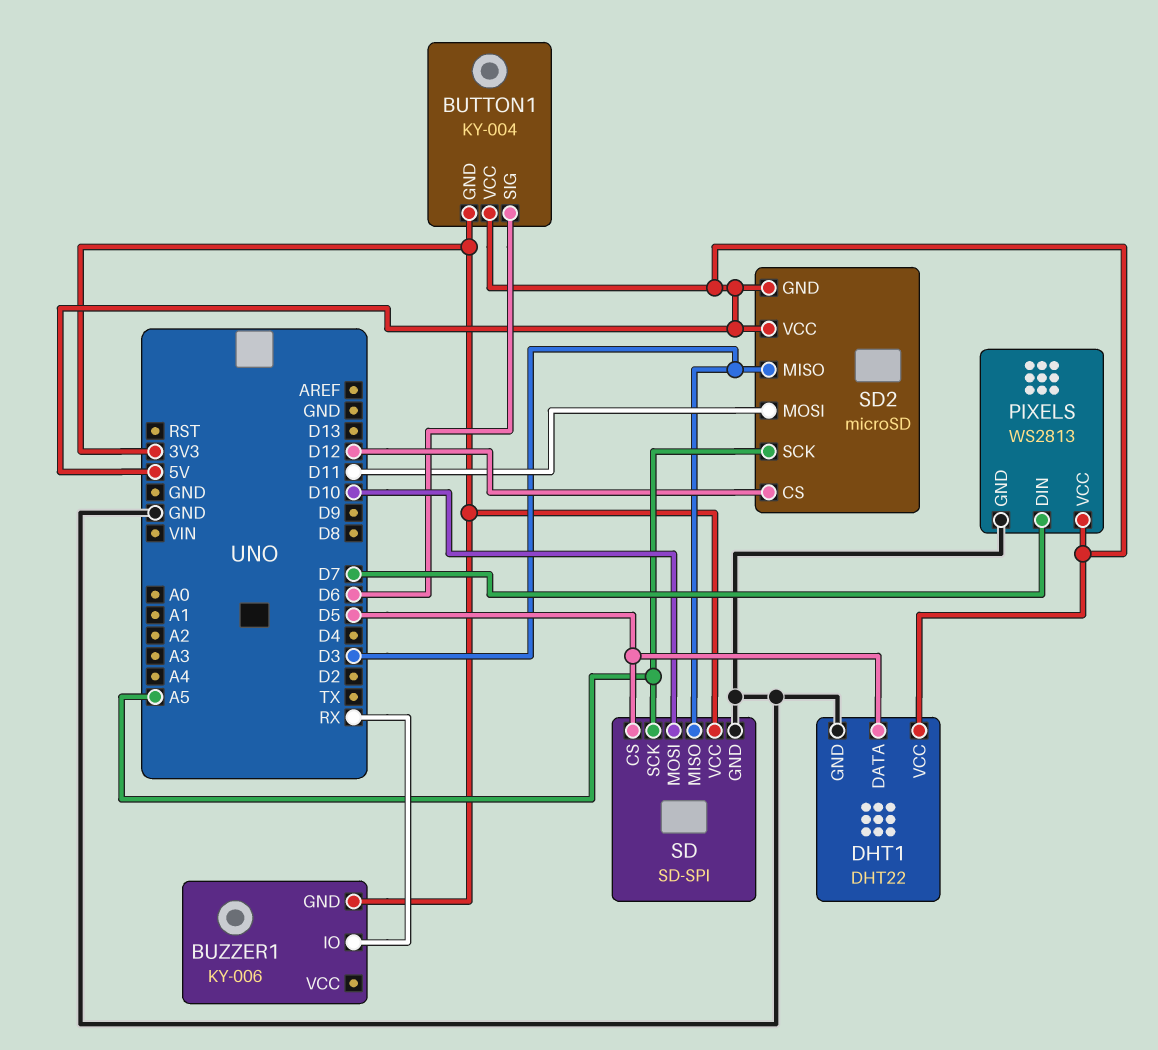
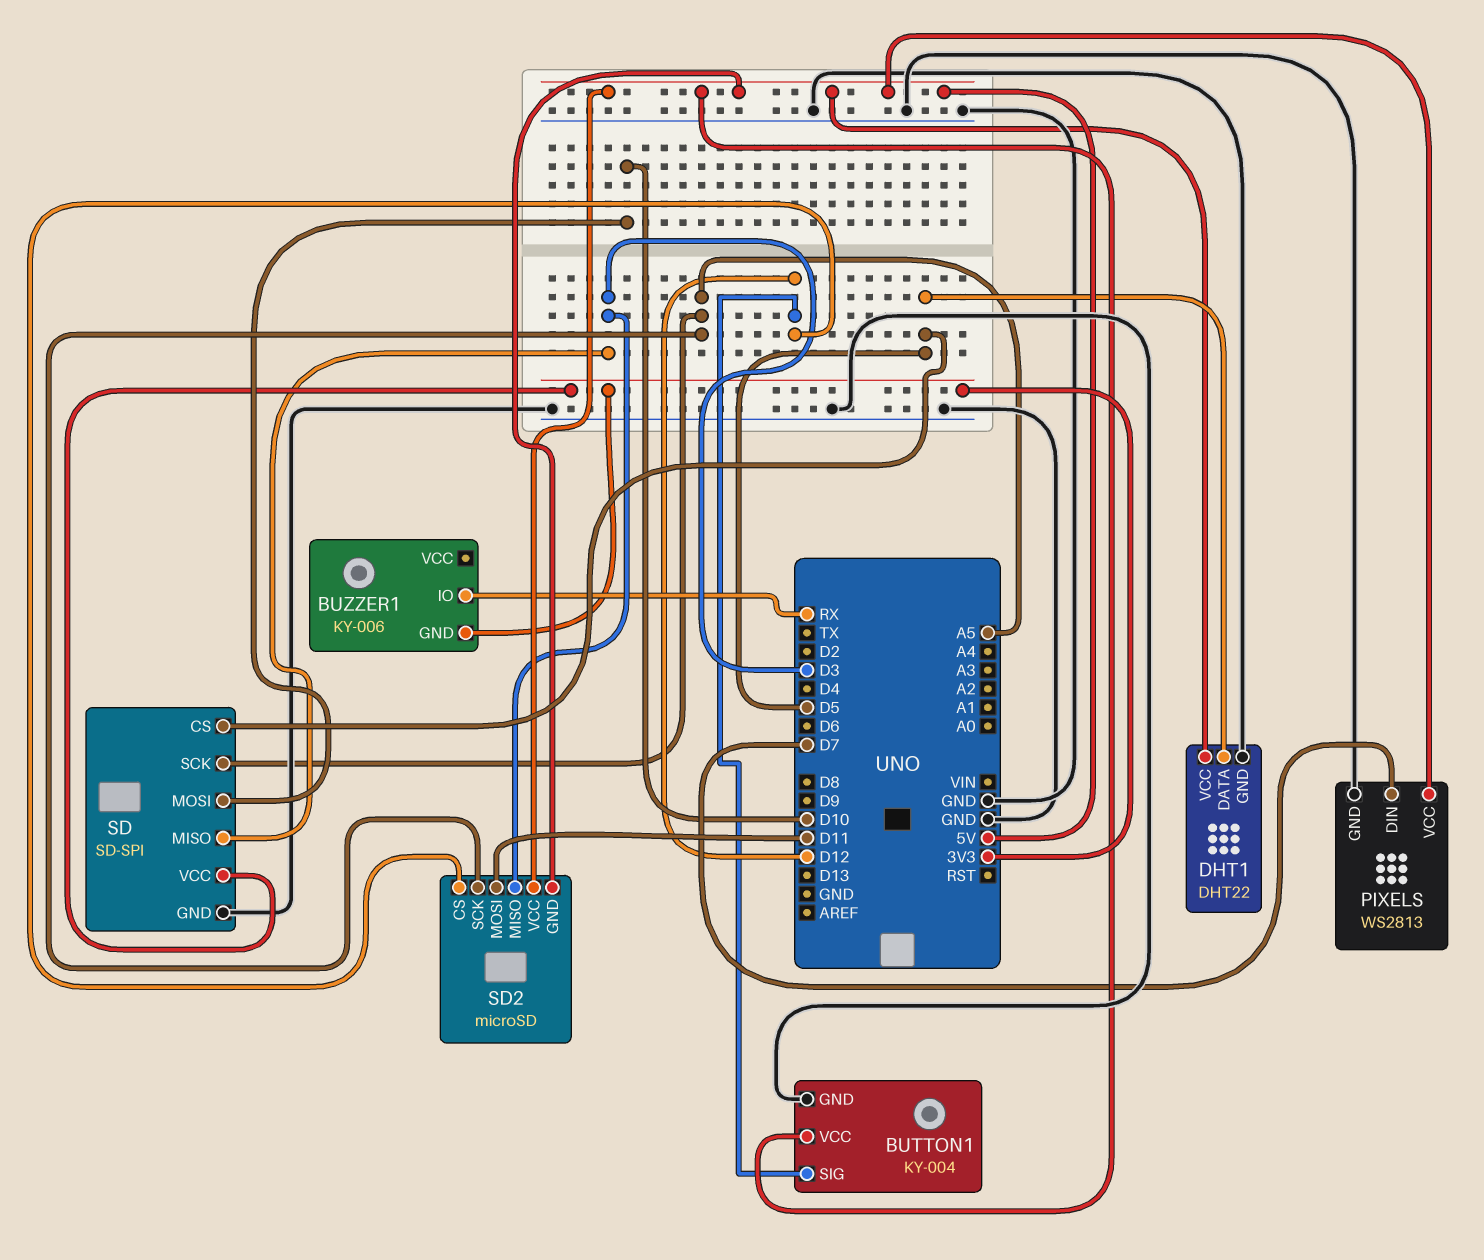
BUTTON1 pin GND: 3V3 -> GND
BUTTON1 pin SIG: D6 -> D12

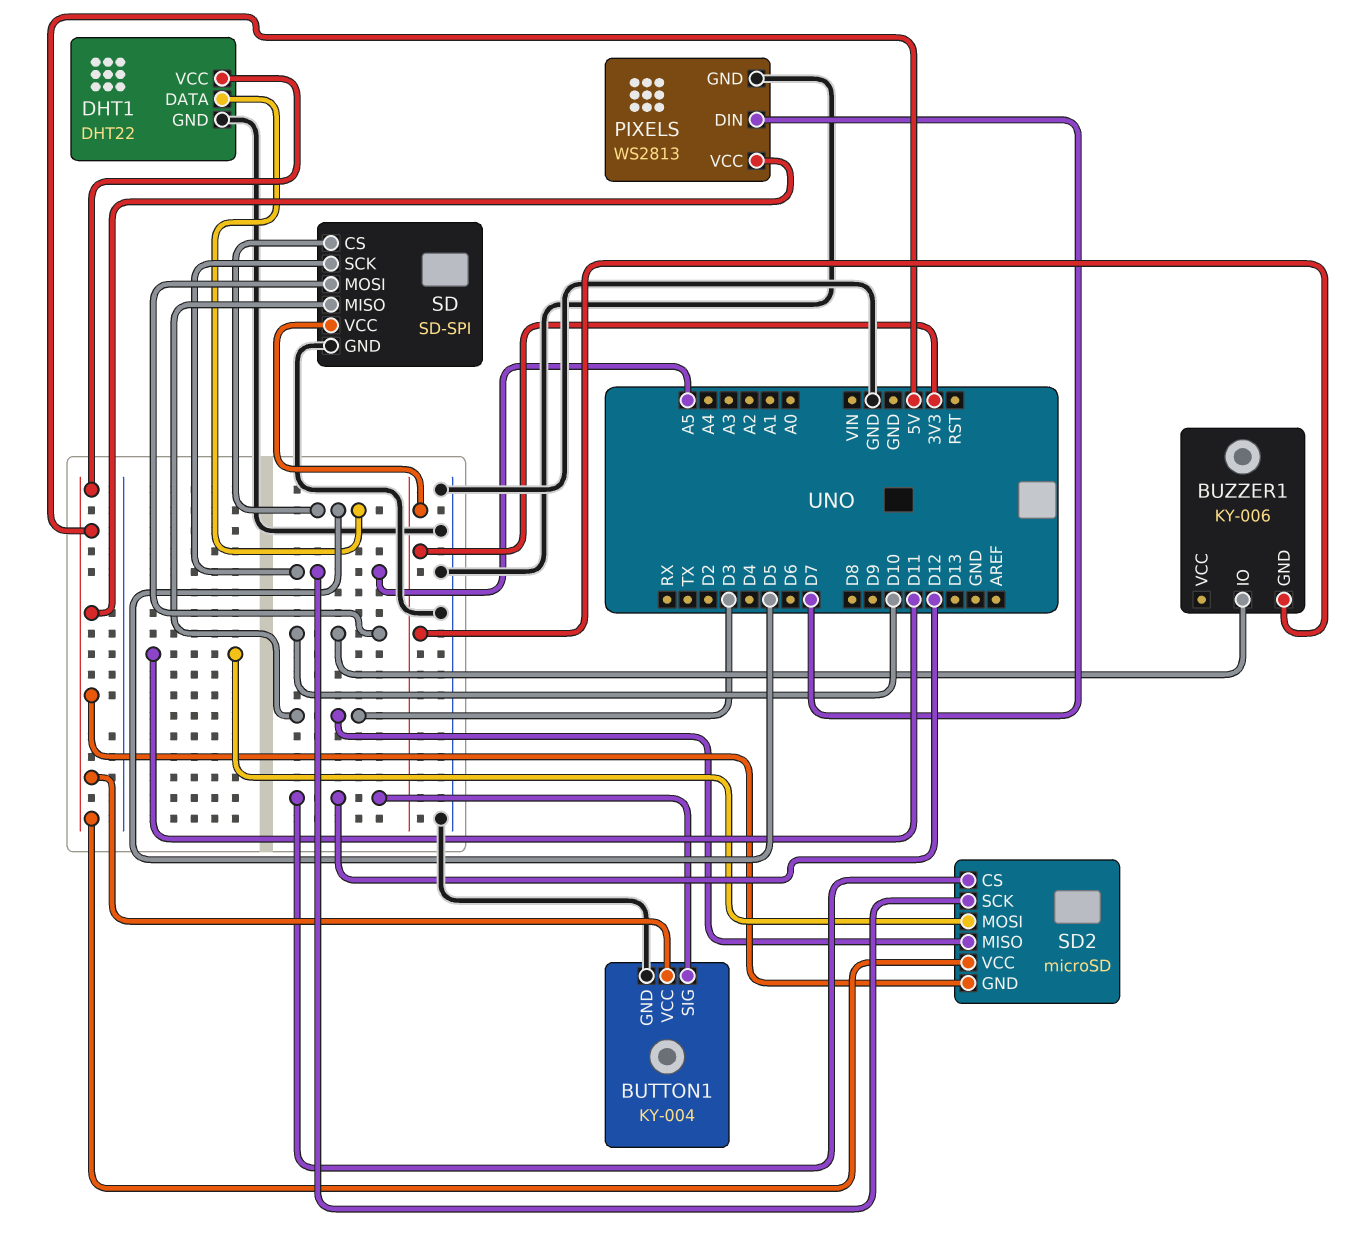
BUZZER1 pin IO: RX -> D10

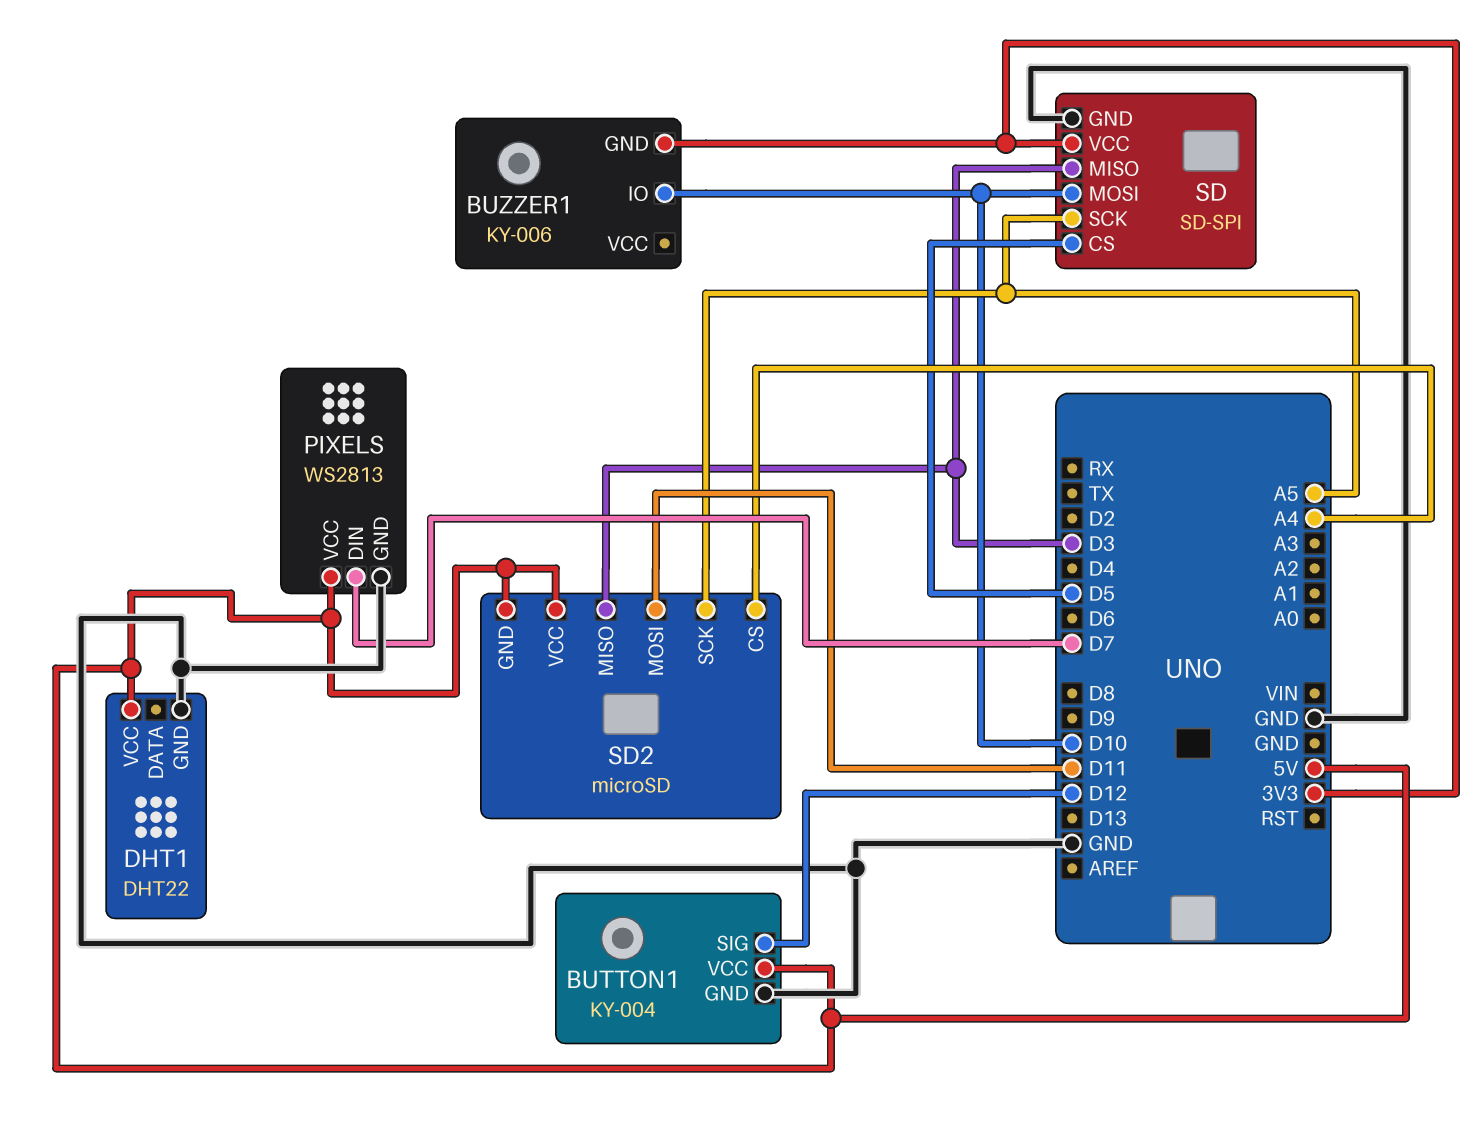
DHT1 pin DATA: D5 -> none
SD2 pin CS: D12 -> A4

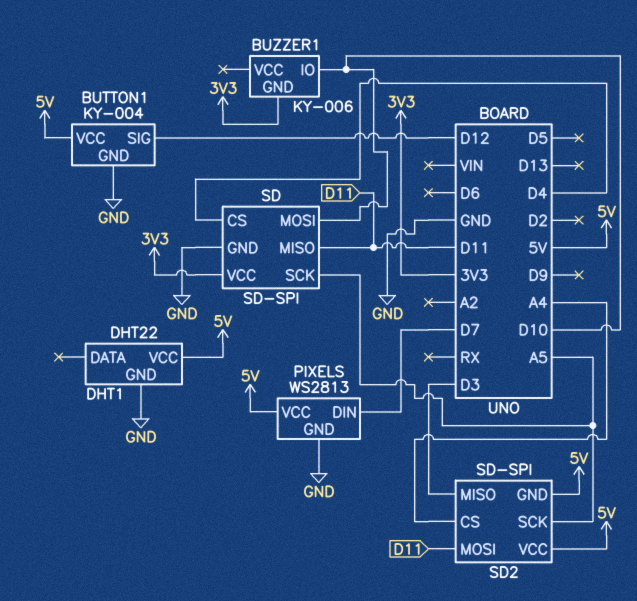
SD pin CS: D5 -> D4
SD pin MISO: D3 -> D11
SD2: microSD -> SD-SPI

